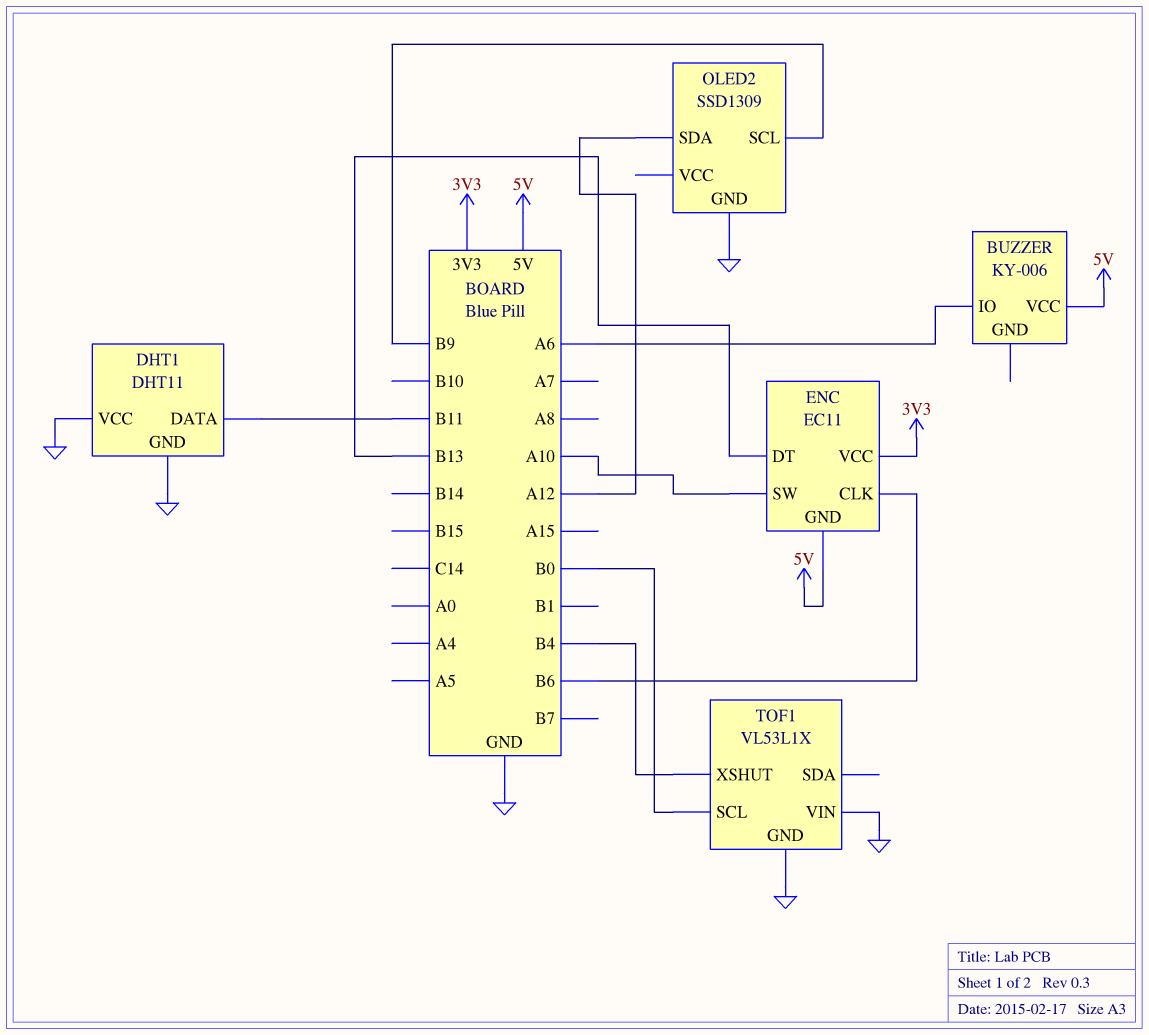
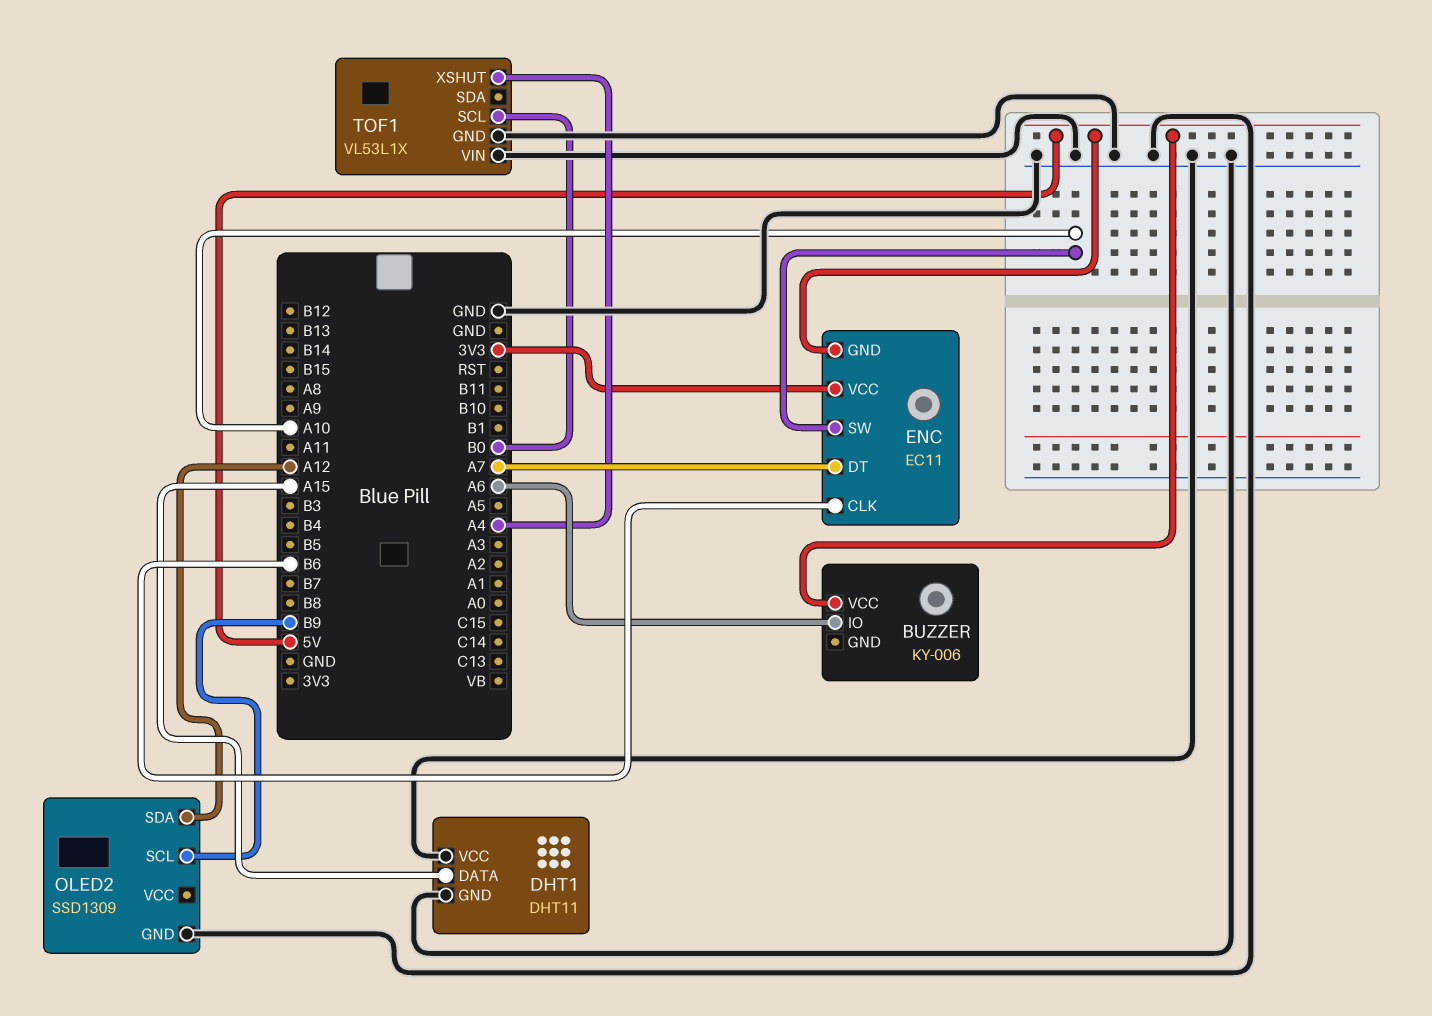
DHT1 pin DATA: B11 -> A15
ENC pin DT: B13 -> A7
TOF1 pin XSHUT: B4 -> A4

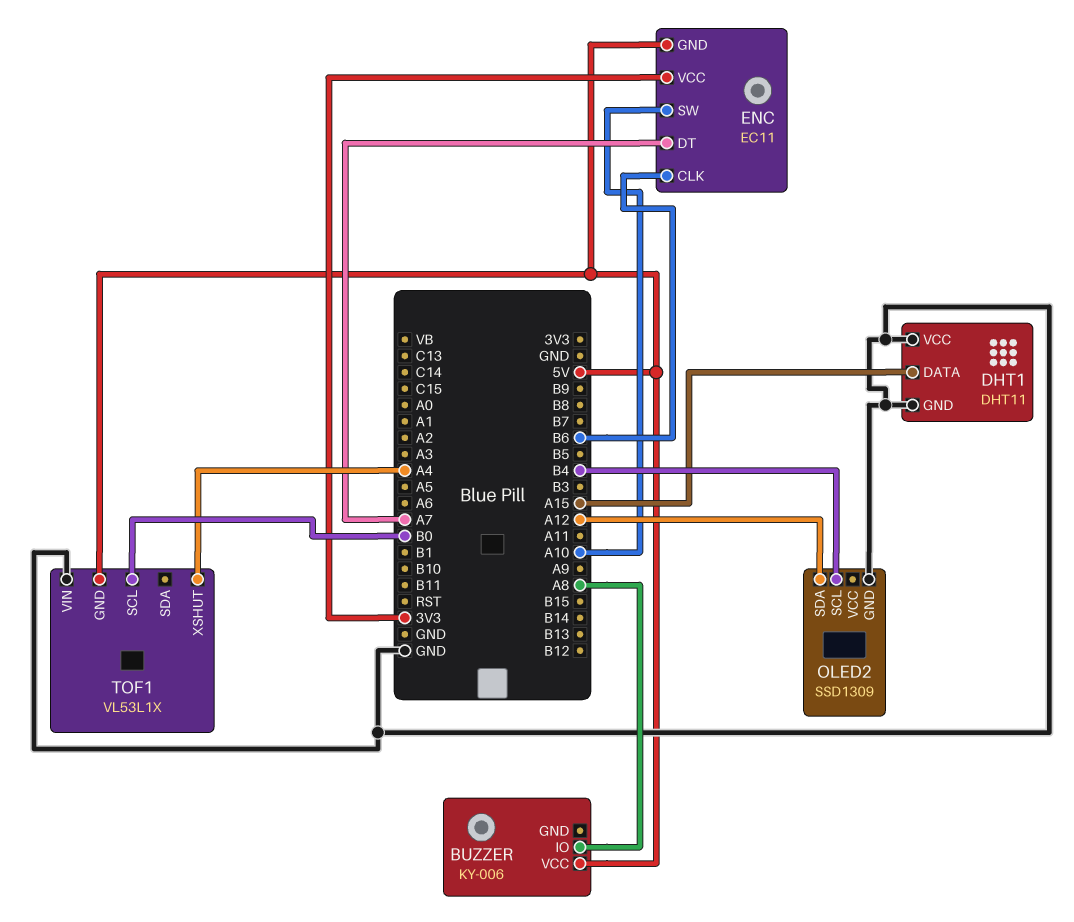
BUZZER pin IO: A6 -> A8
OLED2 pin SCL: B9 -> B4
TOF1 pin GND: GND -> 5V

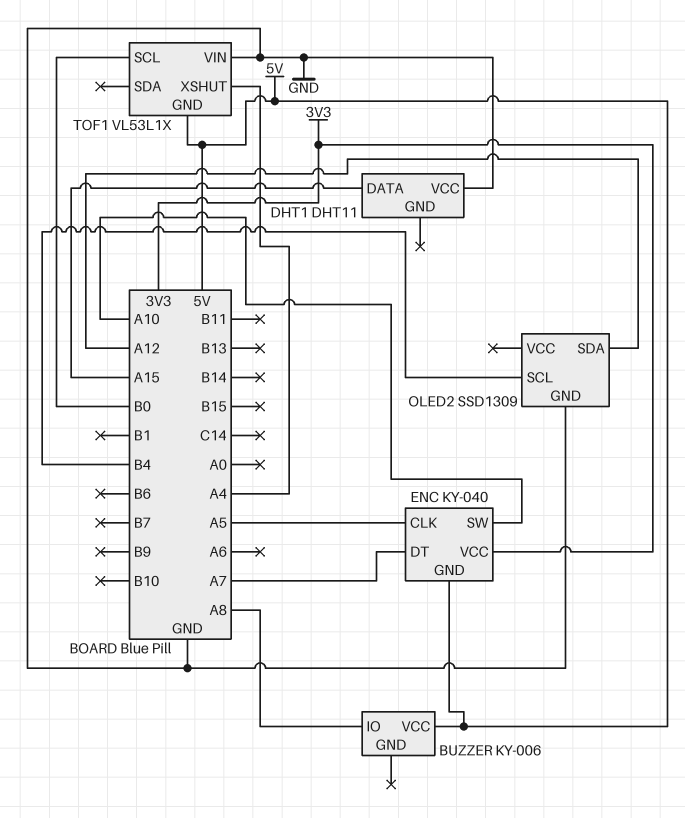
DHT1 pin GND: GND -> none
ENC: EC11 -> KY-040
ENC pin CLK: B6 -> A5

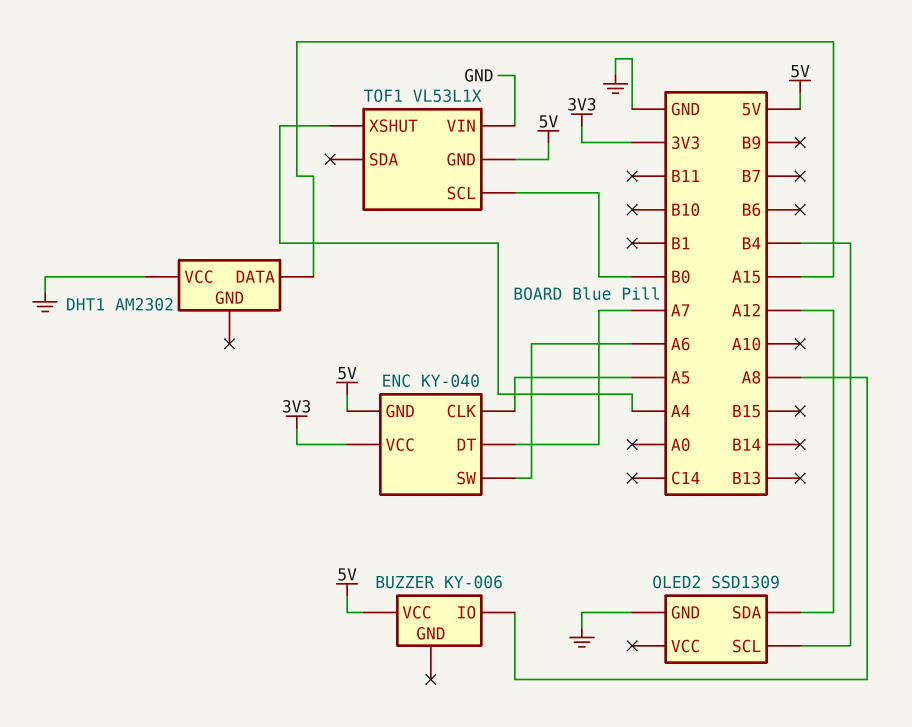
DHT1: DHT11 -> AM2302
ENC pin SW: A10 -> A6

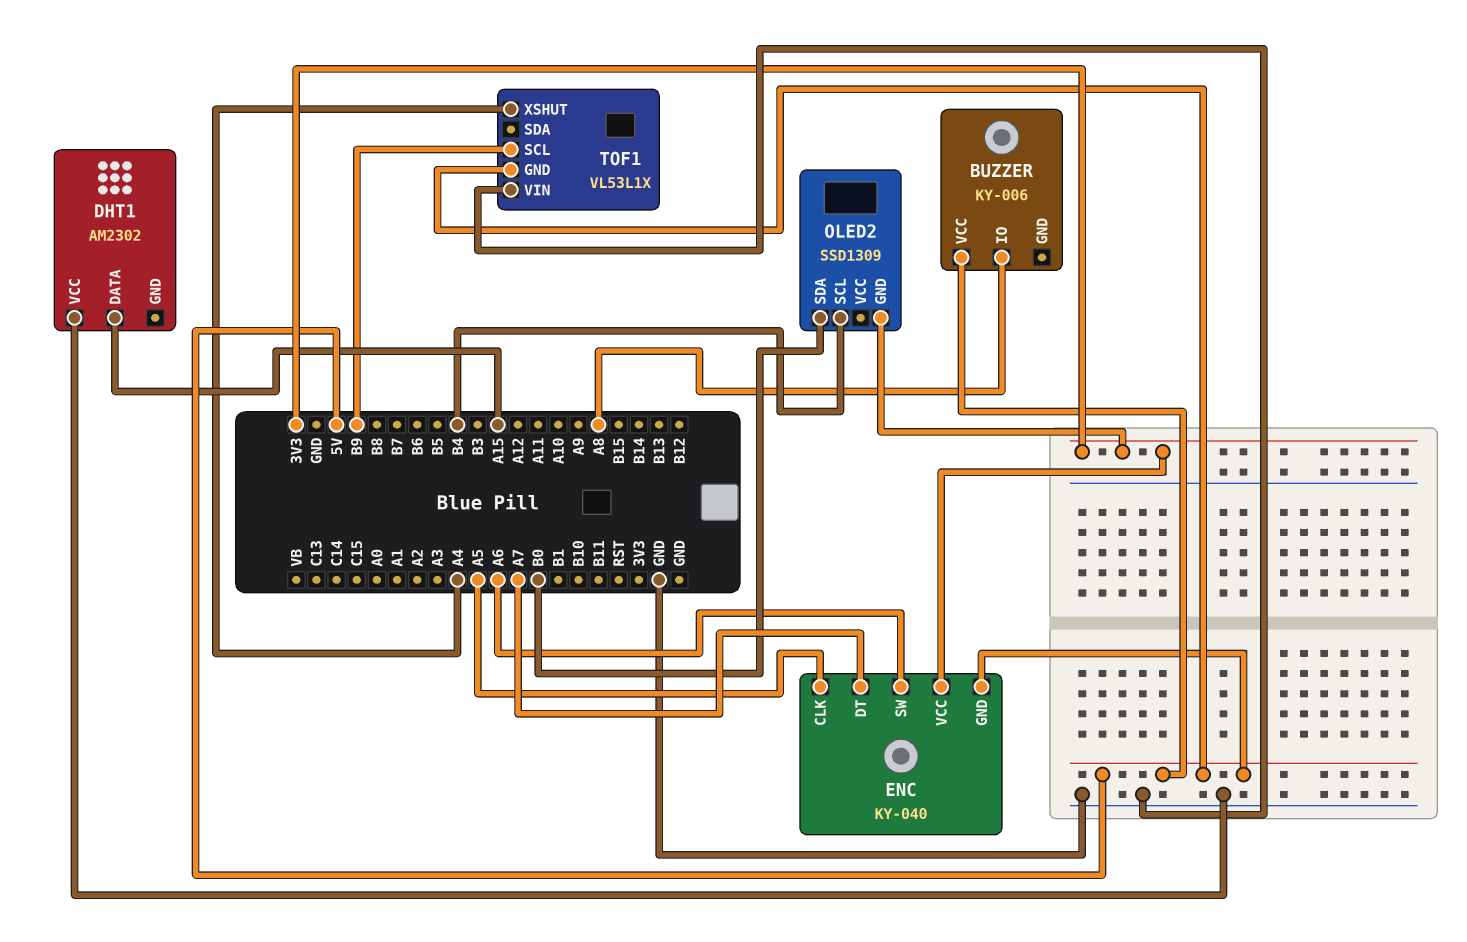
OLED2 pin GND: GND -> 3V3
OLED2 pin SDA: A12 -> B0
TOF1 pin SCL: B0 -> B9

